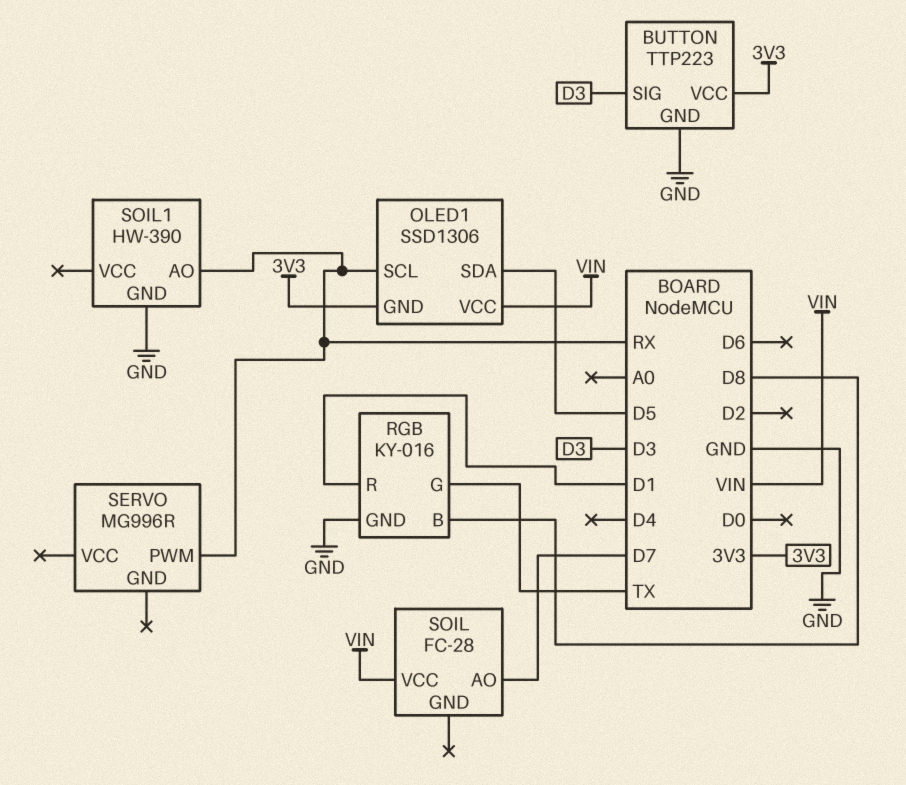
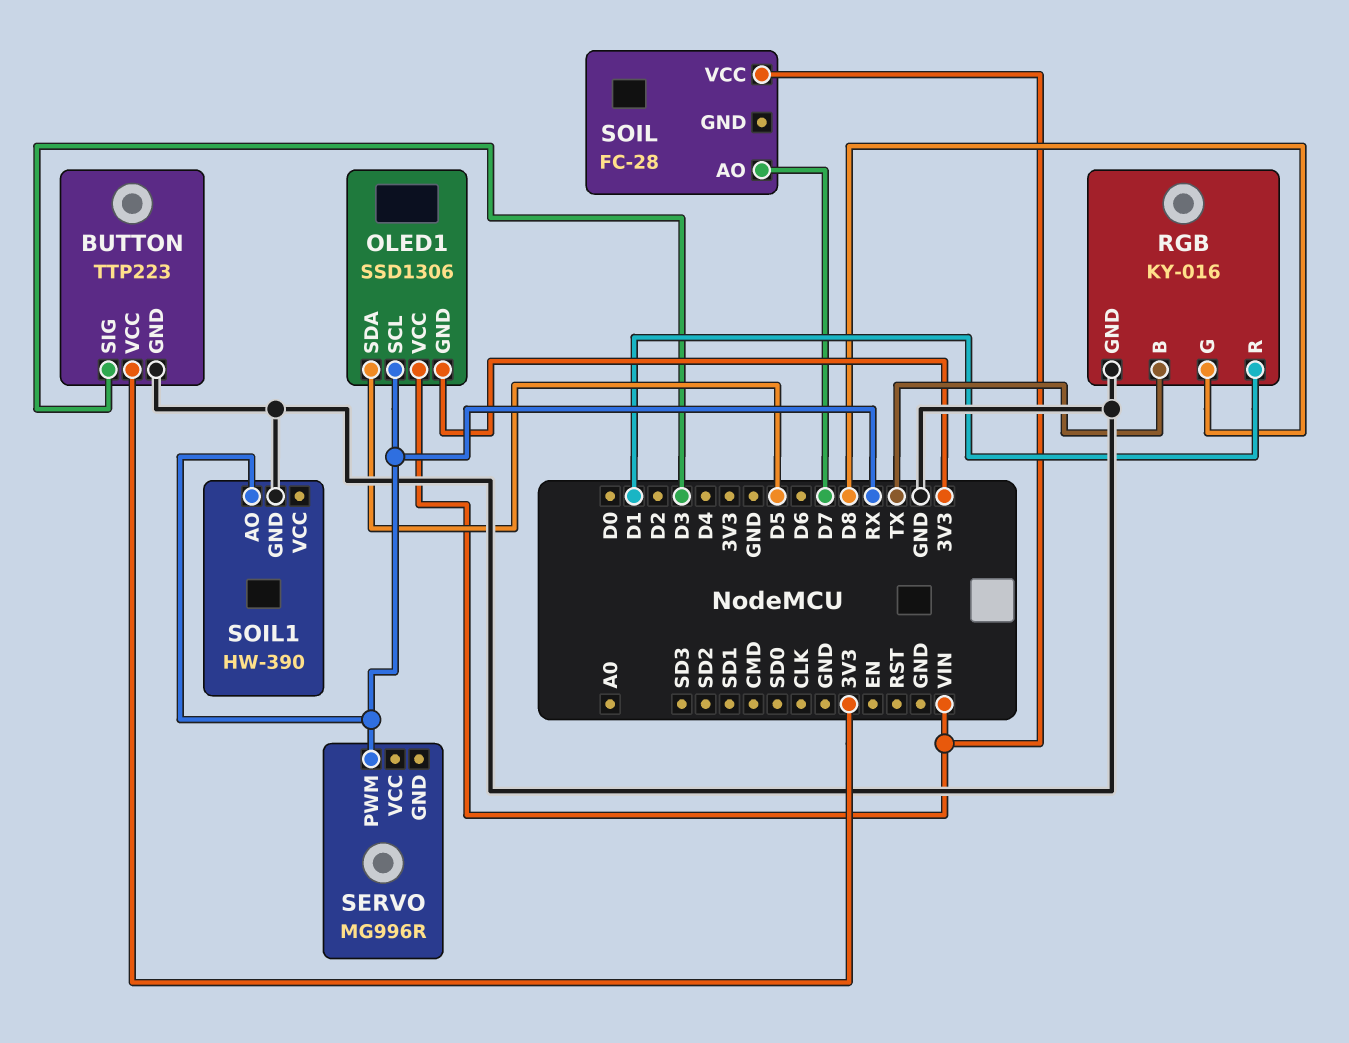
RGB pin B: D8 -> TX
RGB pin G: TX -> D8

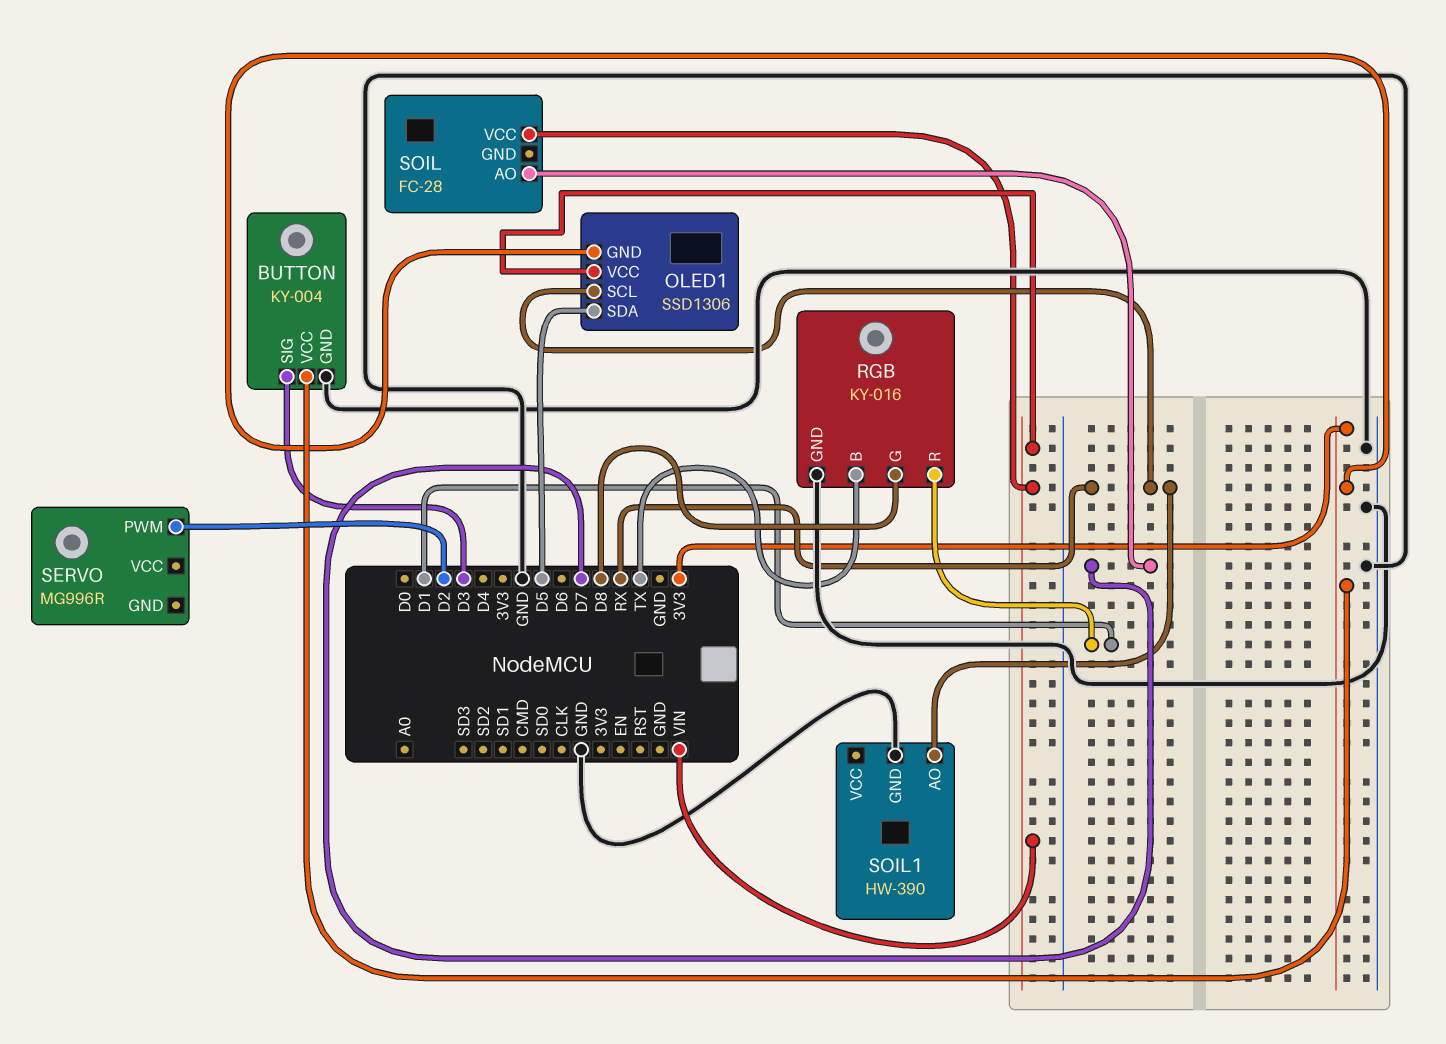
BUTTON: TTP223 -> KY-004
SERVO pin PWM: RX -> D2

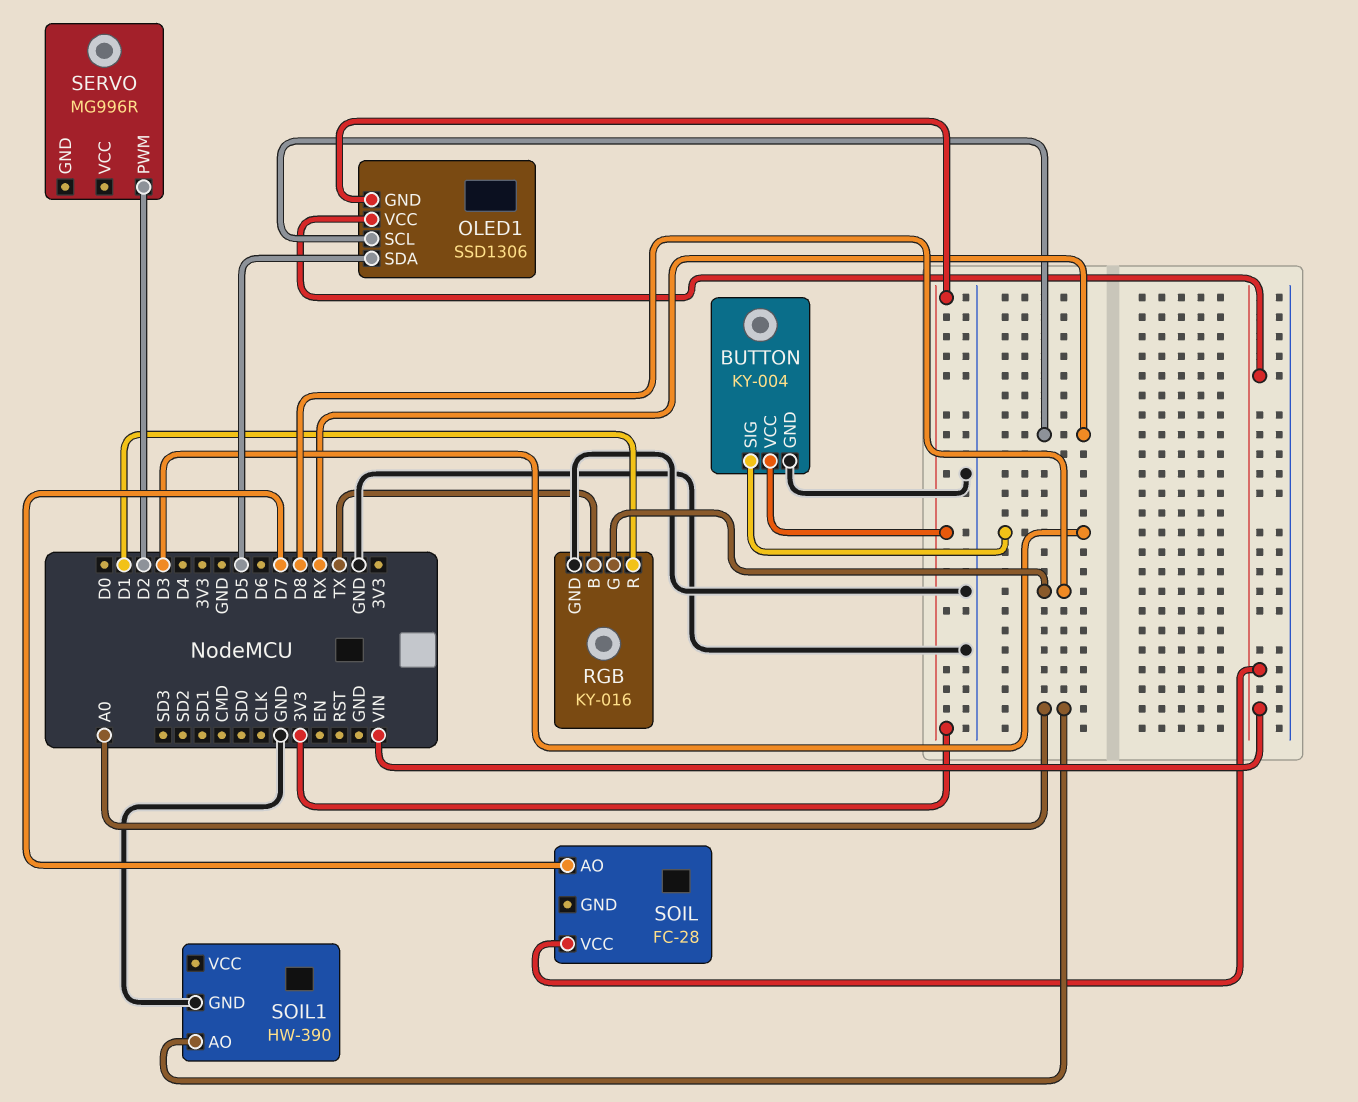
SOIL1 pin AO: RX -> A0

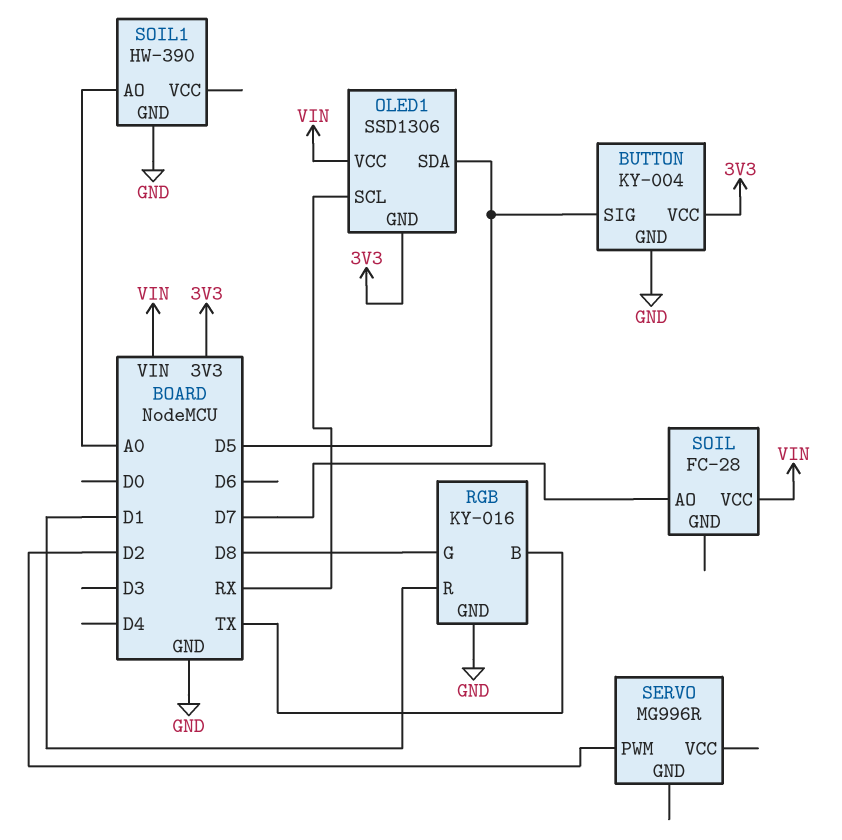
BUTTON pin SIG: D3 -> D5

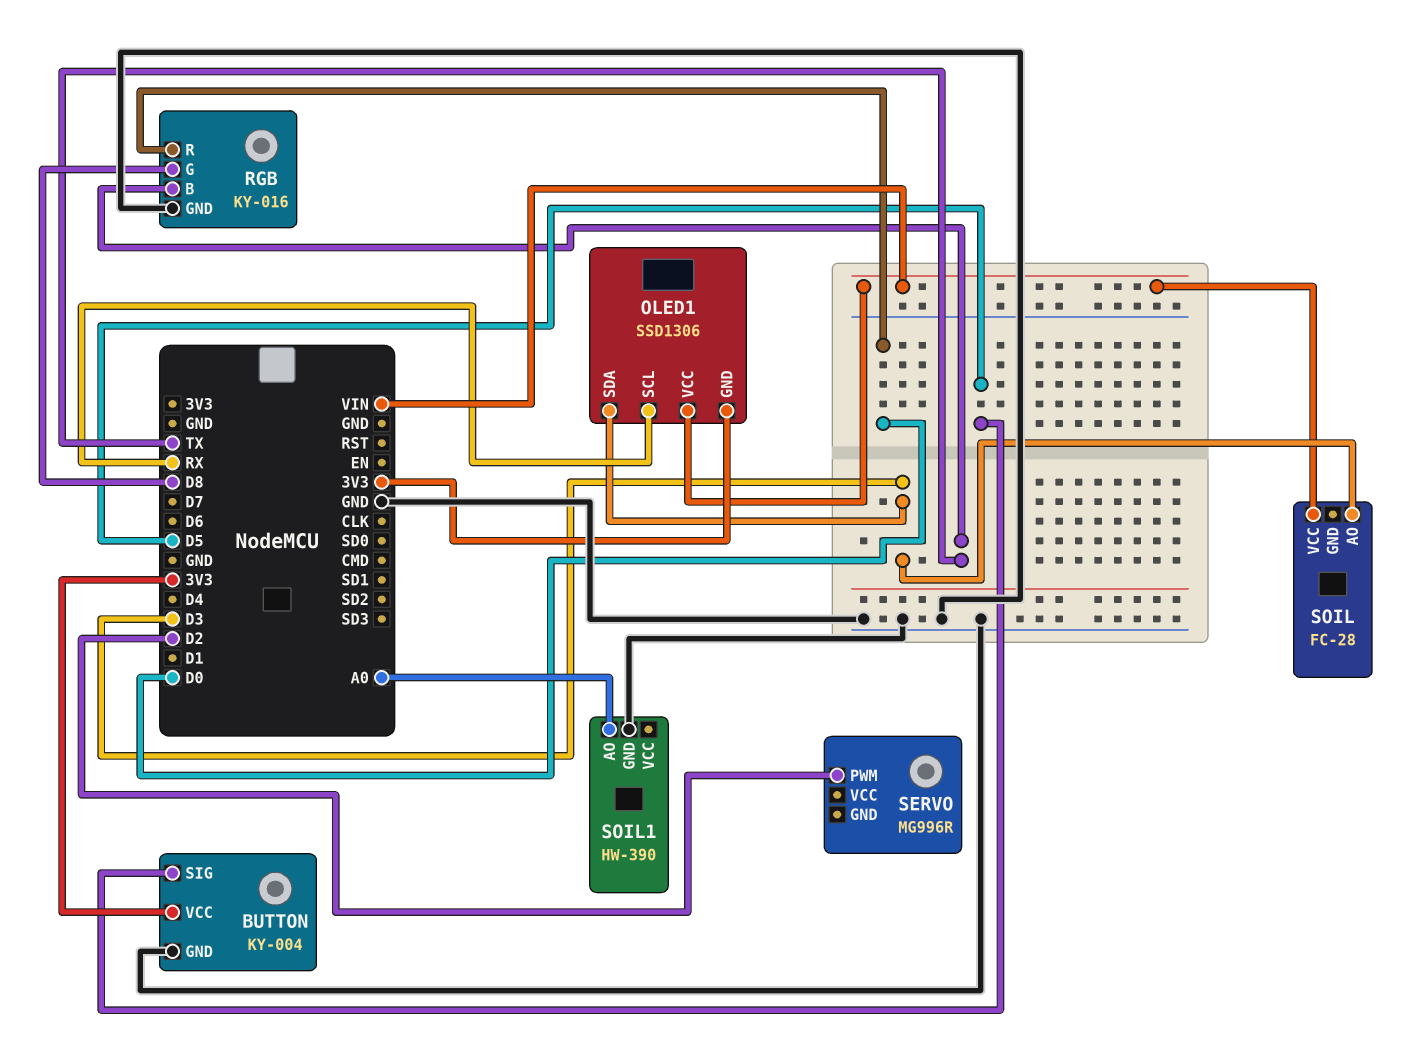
OLED1 pin SDA: D5 -> D3
RGB pin R: D1 -> D0
SOIL pin AO: D7 -> D3

